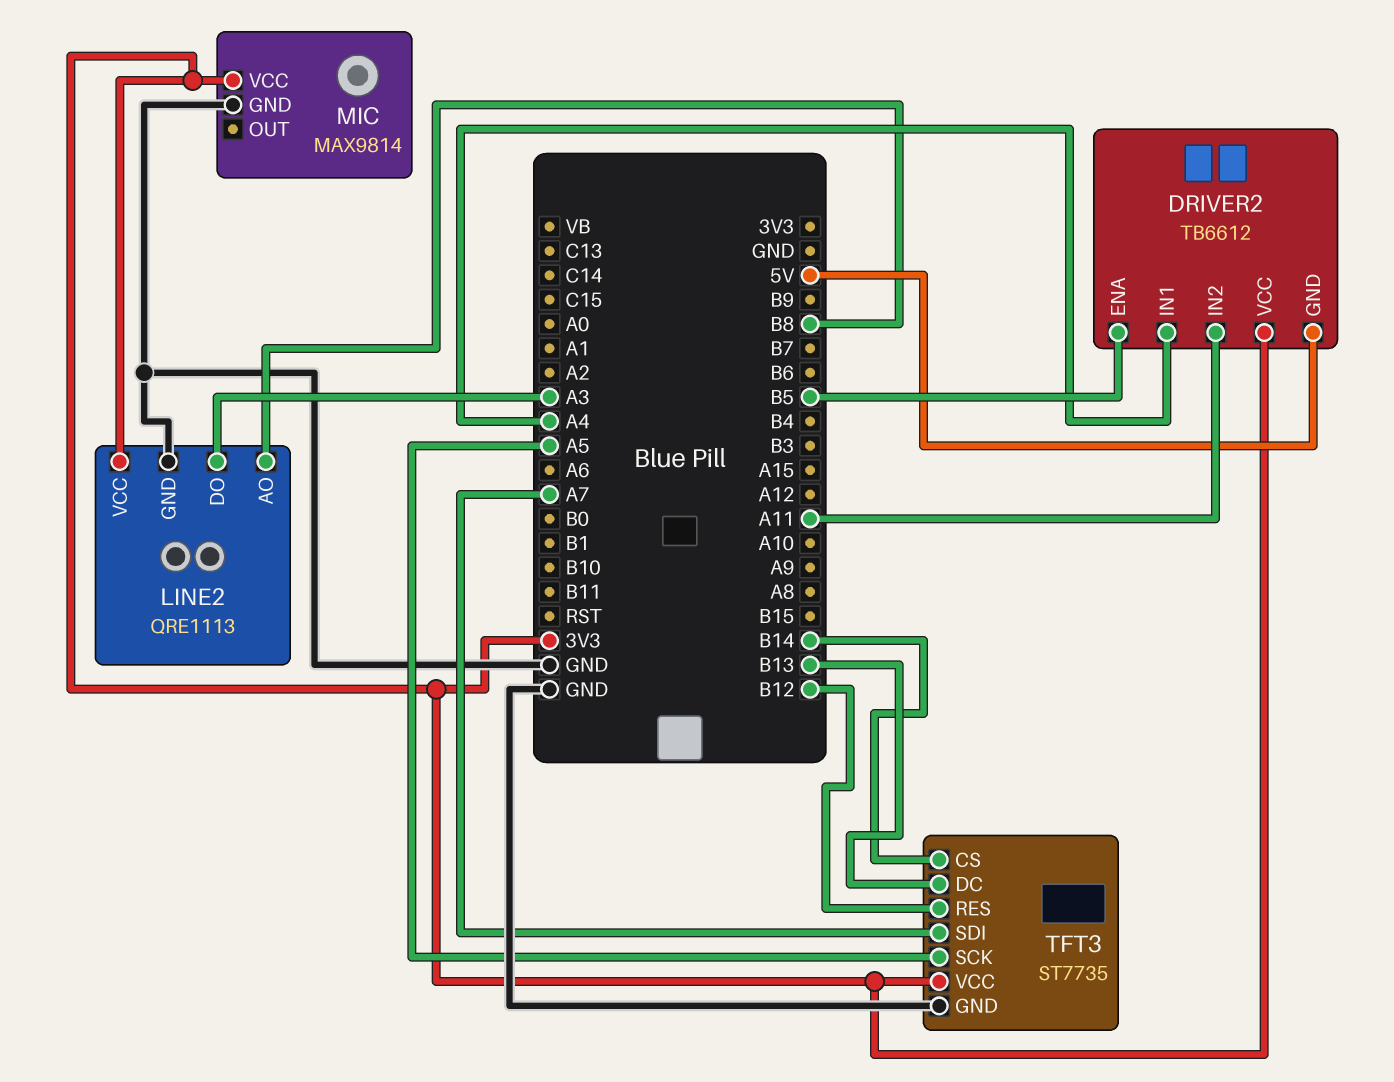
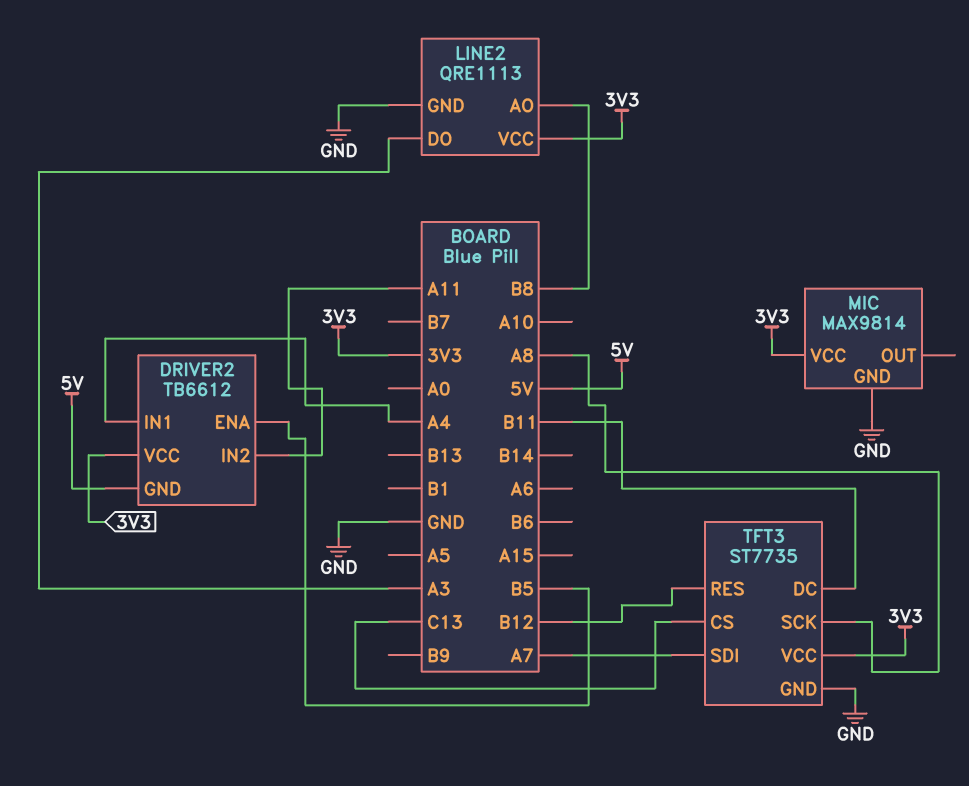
TFT3 pin CS: B14 -> C13
TFT3 pin DC: B13 -> B11
TFT3 pin SCK: A5 -> A8

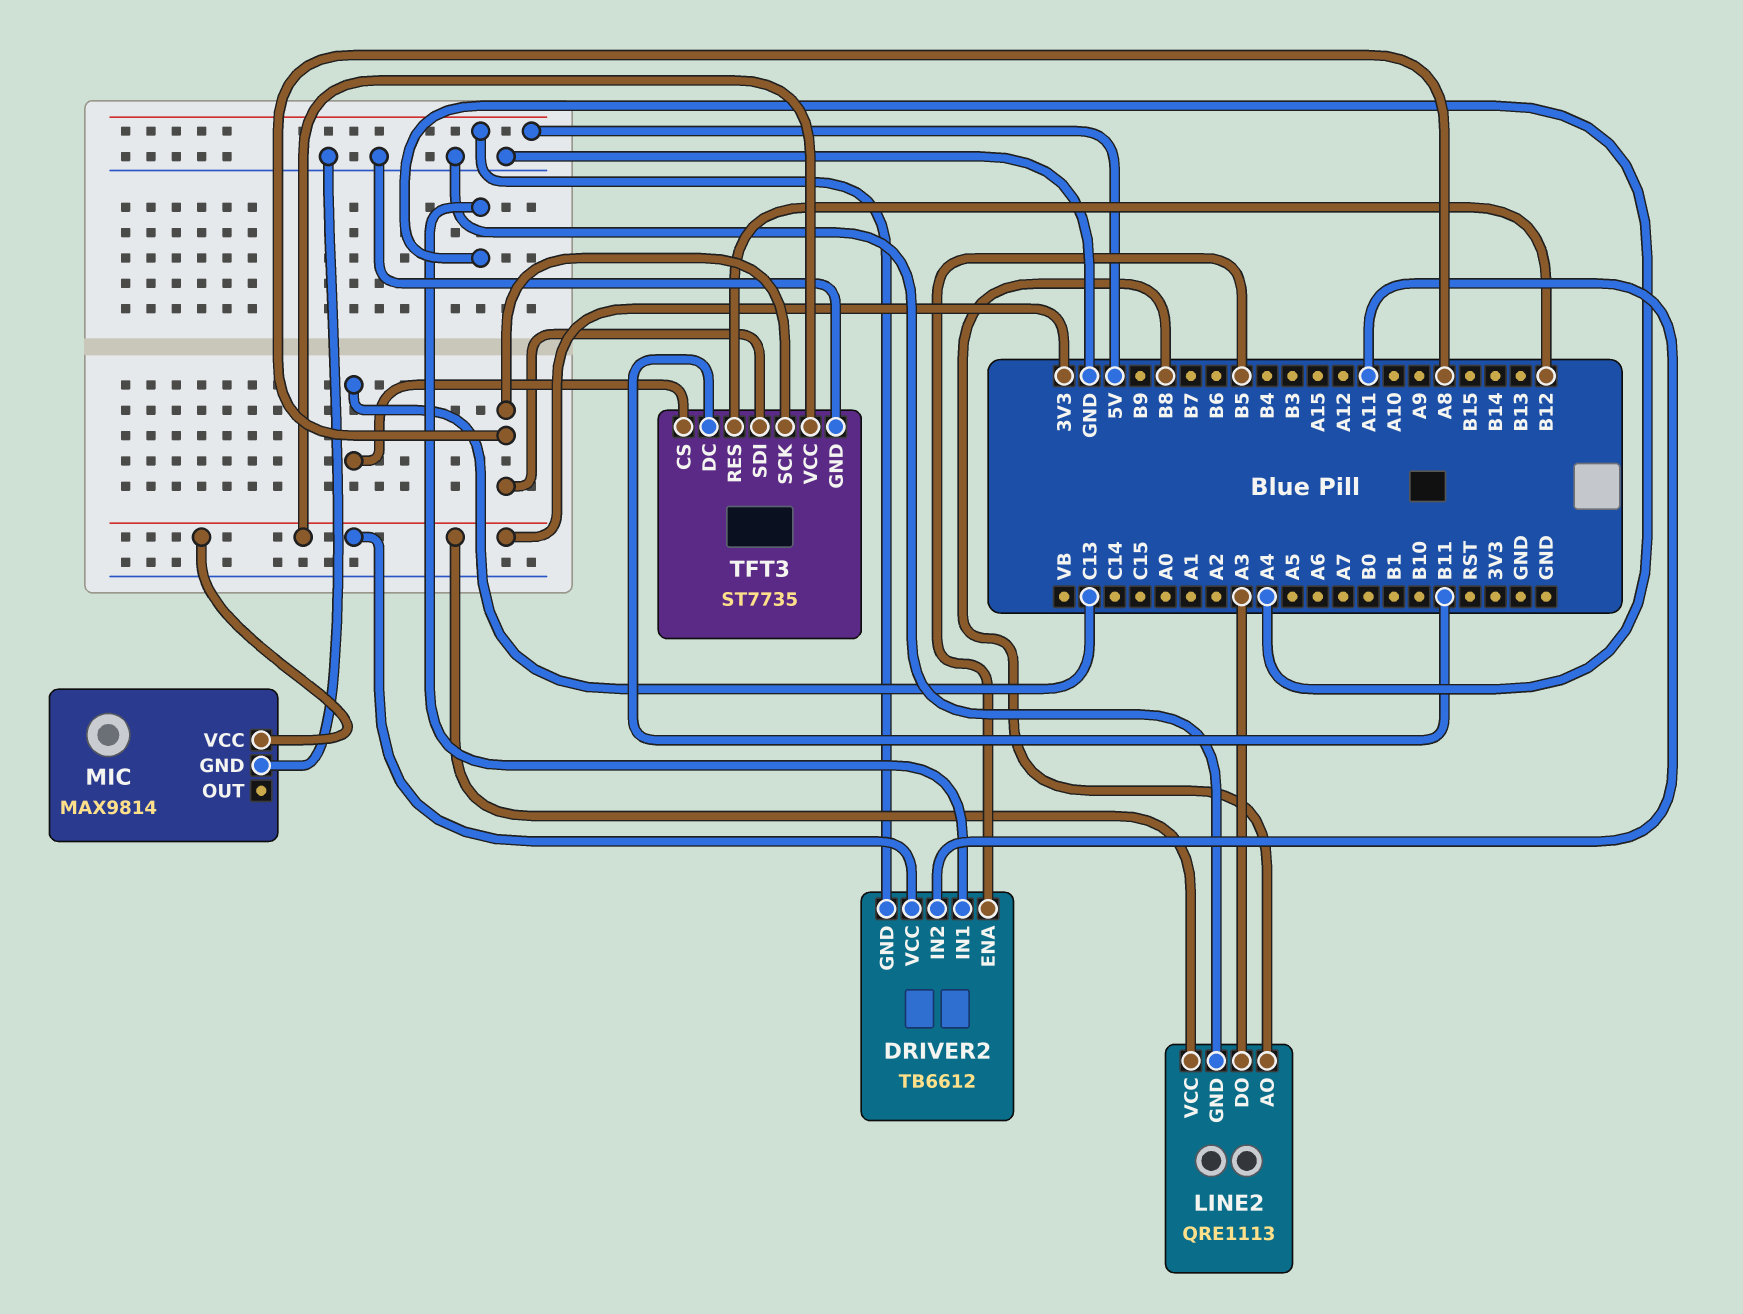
TFT3 pin SDI: A7 -> A8

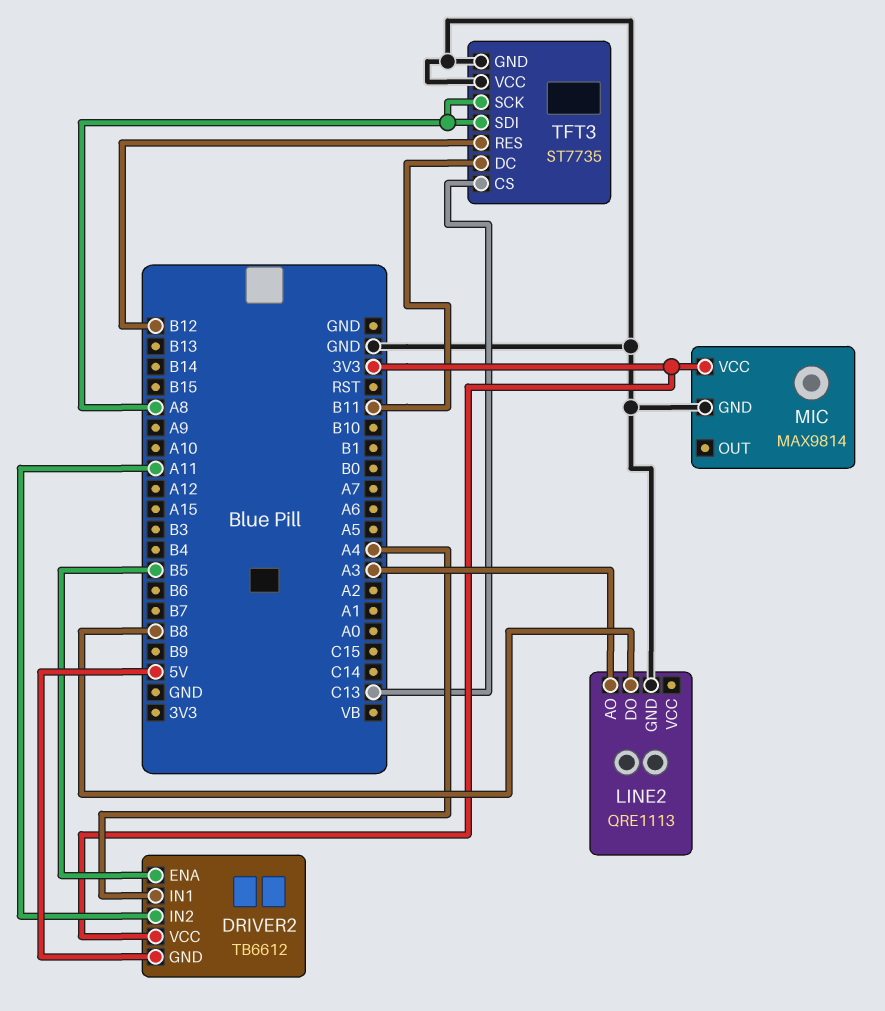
LINE2 pin AO: B8 -> A3
LINE2 pin DO: A3 -> B8
LINE2 pin VCC: 3V3 -> none
TFT3 pin VCC: 3V3 -> GND

